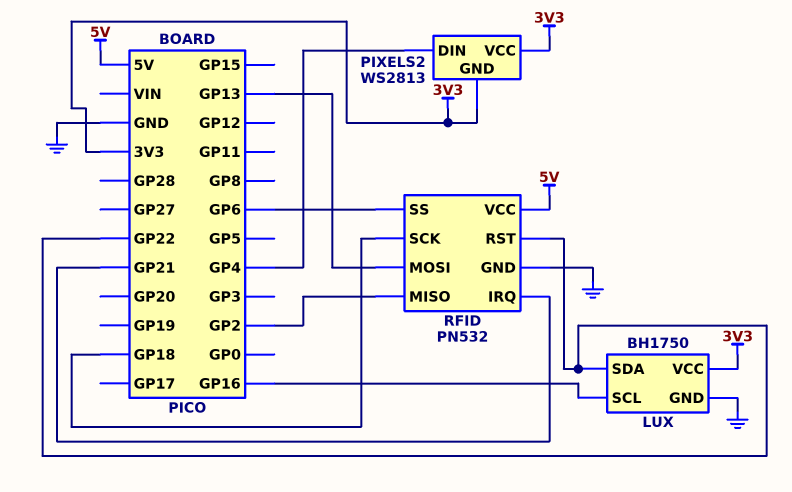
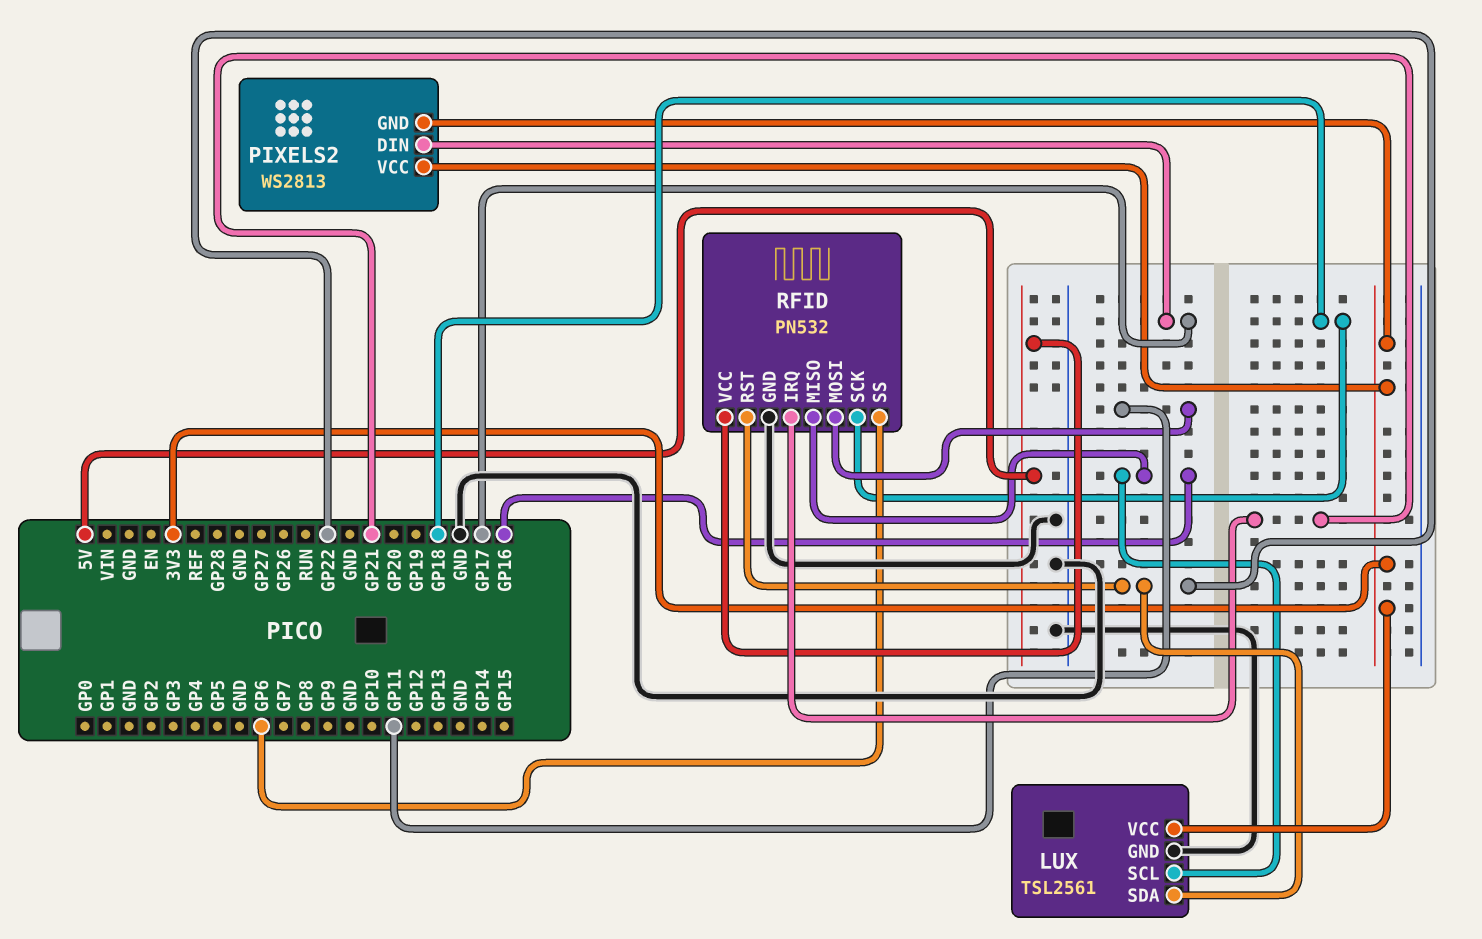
LUX: BH1750 -> TSL2561
PIXELS2 pin DIN: GP4 -> GP17
RFID pin MISO: GP2 -> GP16
RFID pin MOSI: GP13 -> GP11

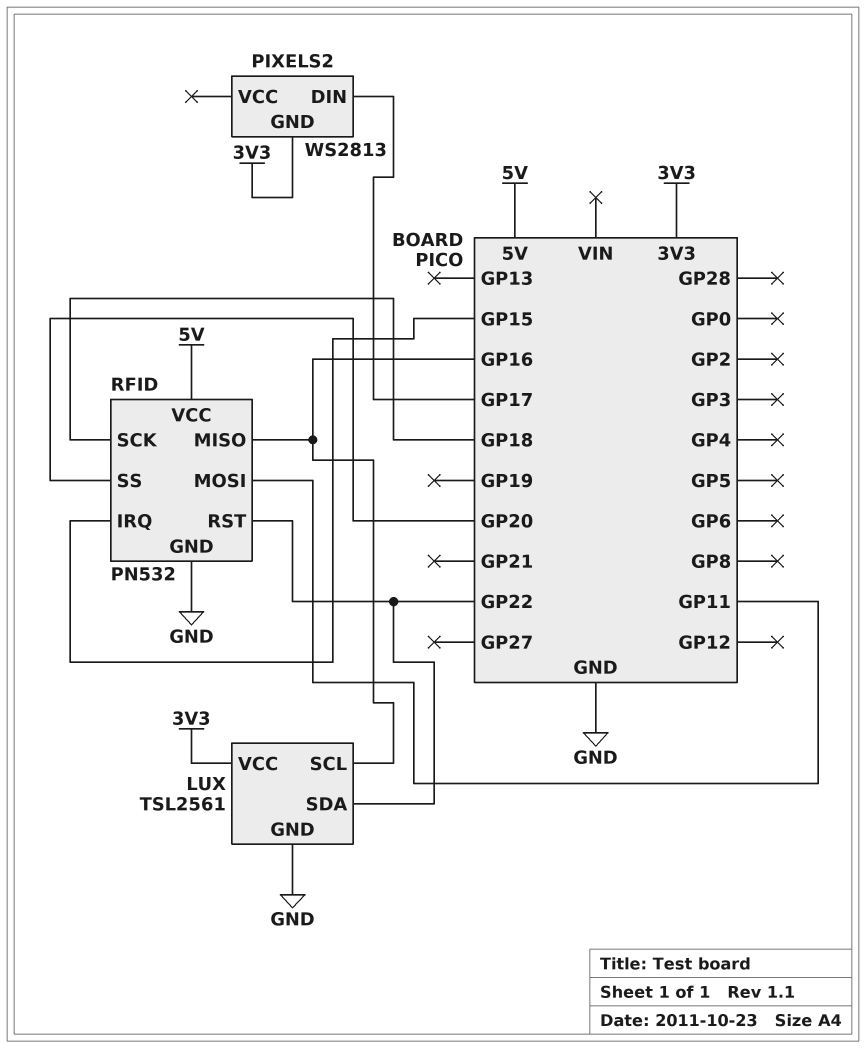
PIXELS2 pin VCC: 3V3 -> none
RFID pin IRQ: GP21 -> GP15
RFID pin SS: GP6 -> GP20

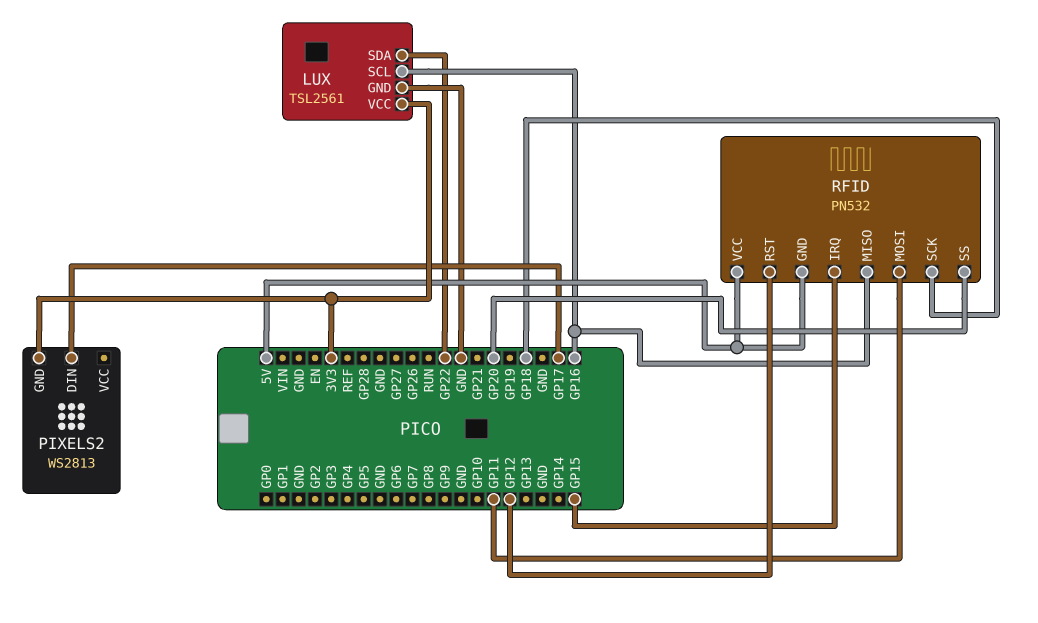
RFID pin GND: GND -> 5V
RFID pin RST: GP22 -> GP12

